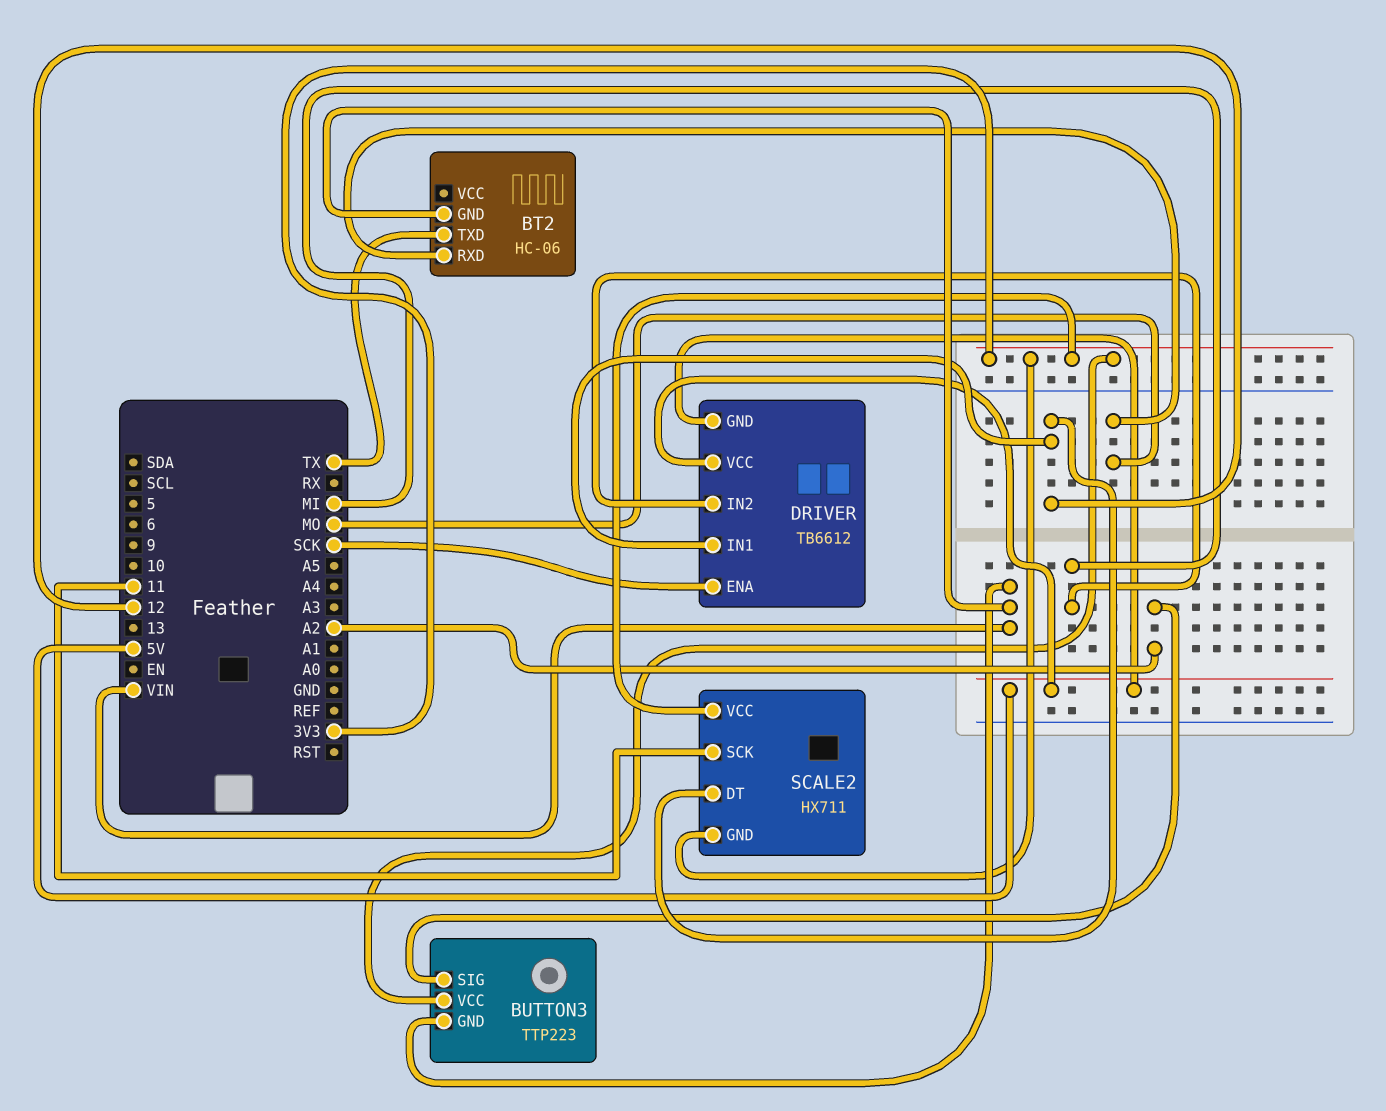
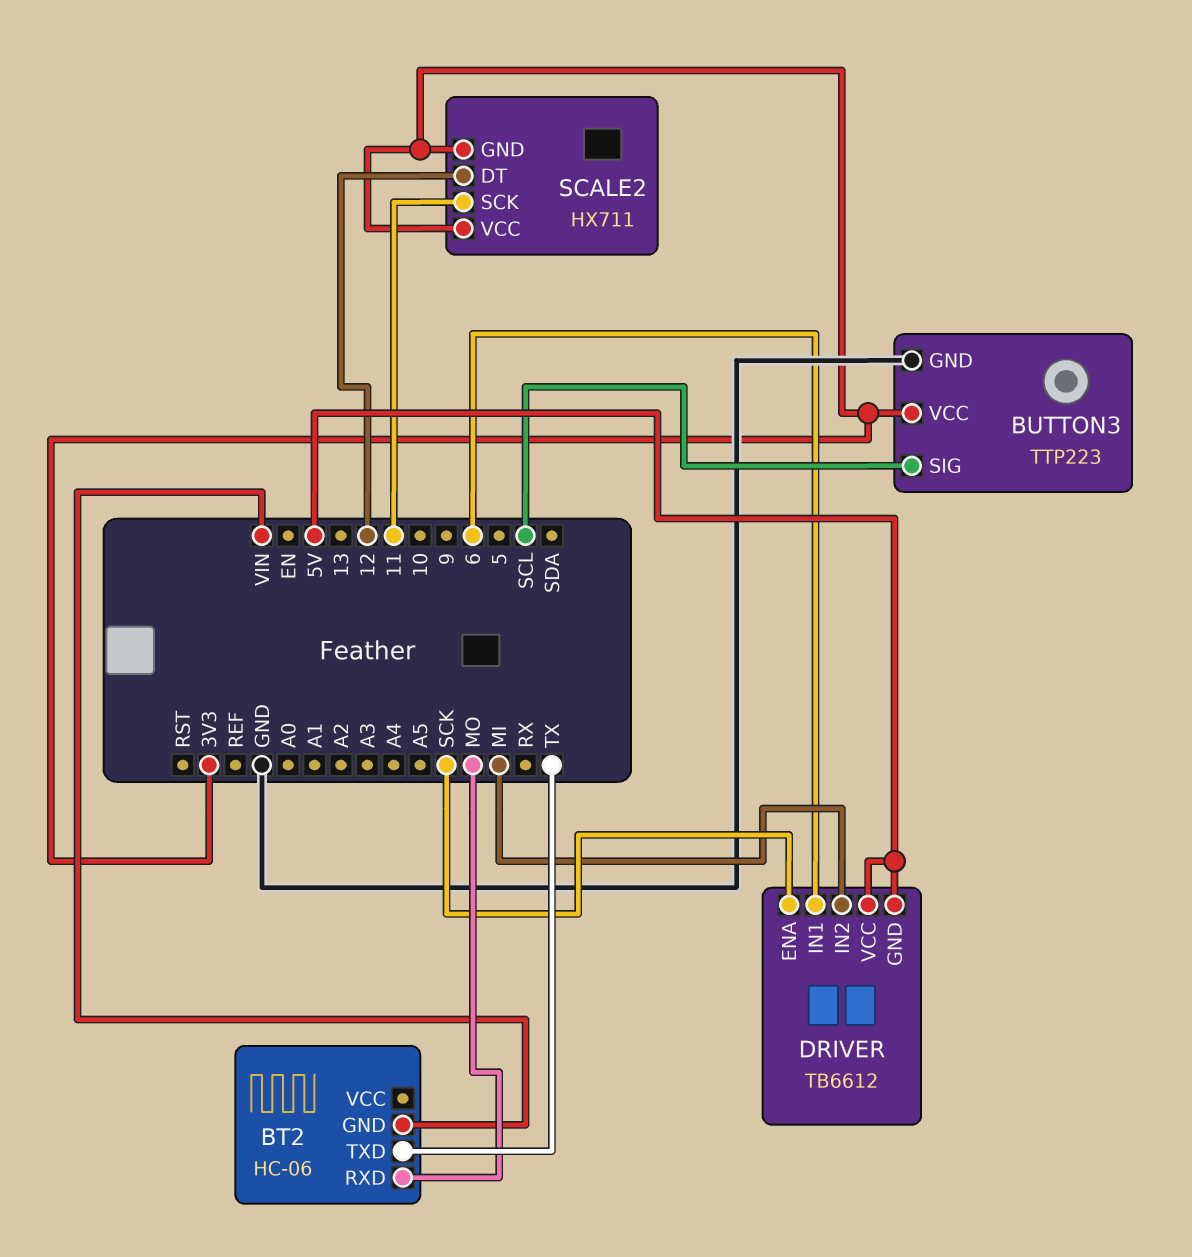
BUTTON3 pin GND: VIN -> GND
BUTTON3 pin SIG: A2 -> SCL
DRIVER pin IN1: 12 -> 6

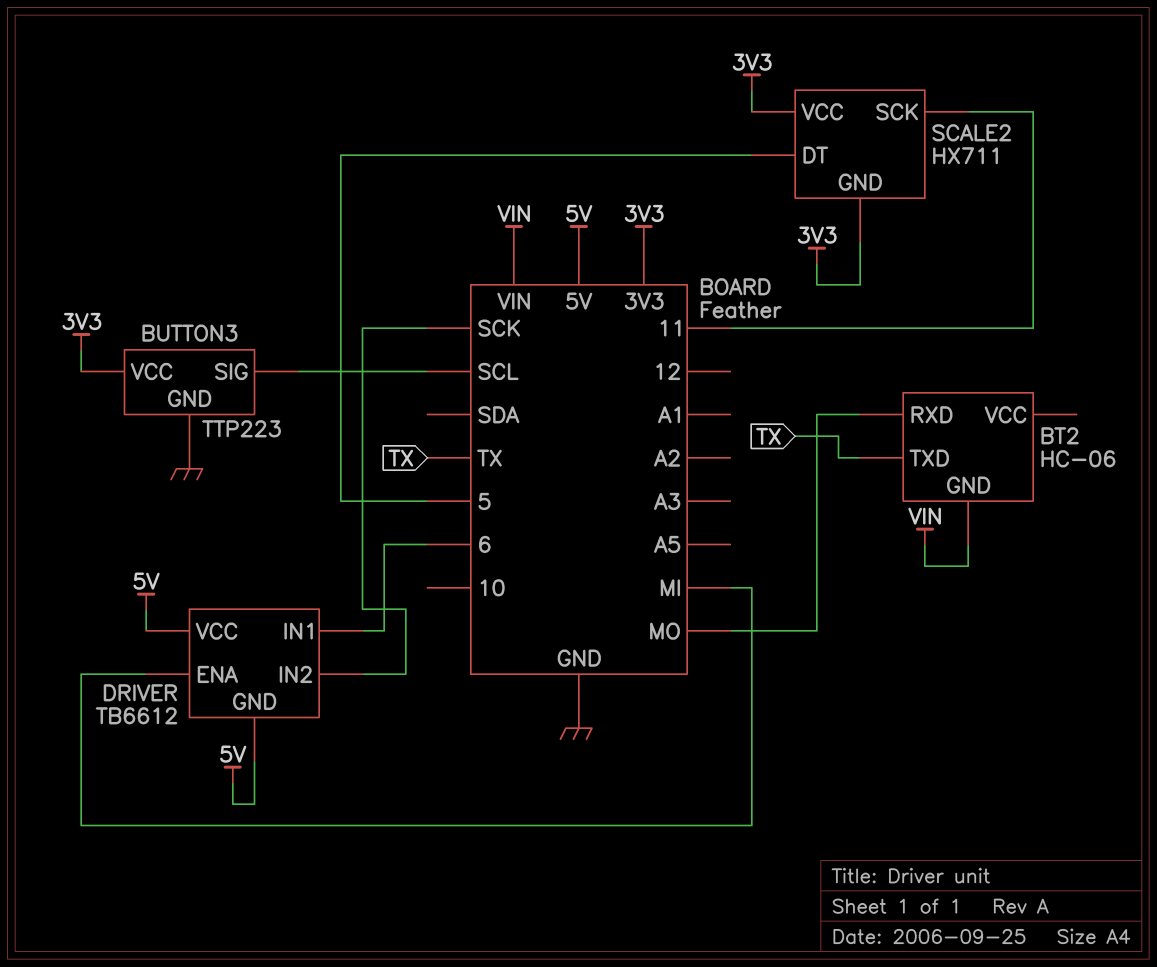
DRIVER pin ENA: SCK -> MI
DRIVER pin IN2: MI -> SCK
SCALE2 pin DT: 12 -> 5

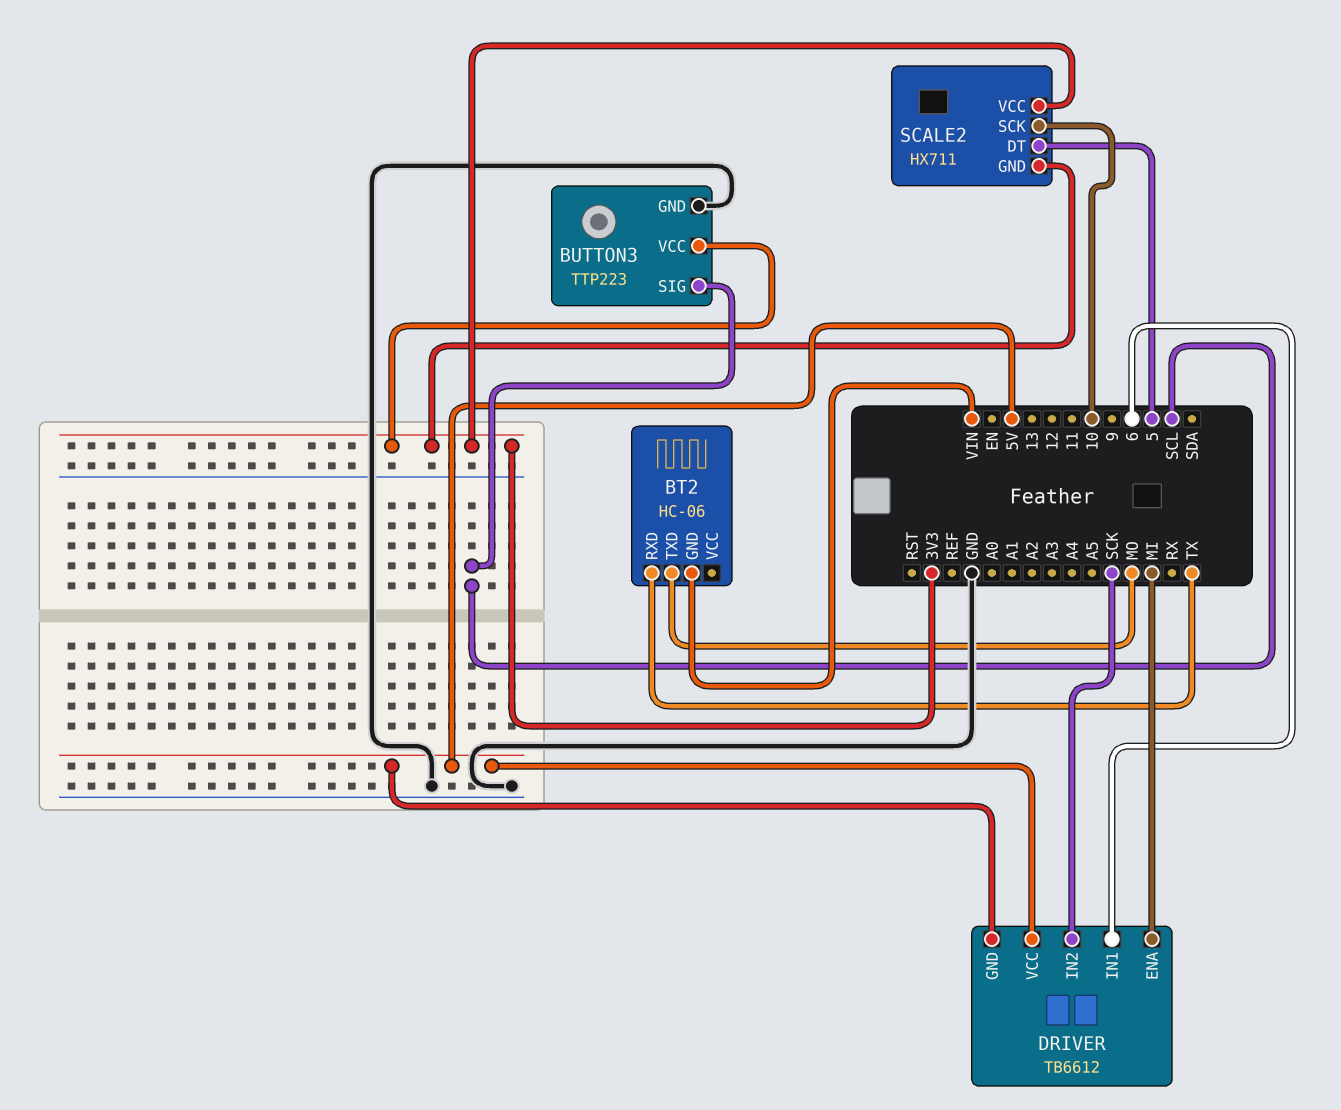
BT2 pin RXD: MO -> TX
BT2 pin TXD: TX -> MO
SCALE2 pin SCK: 11 -> 10

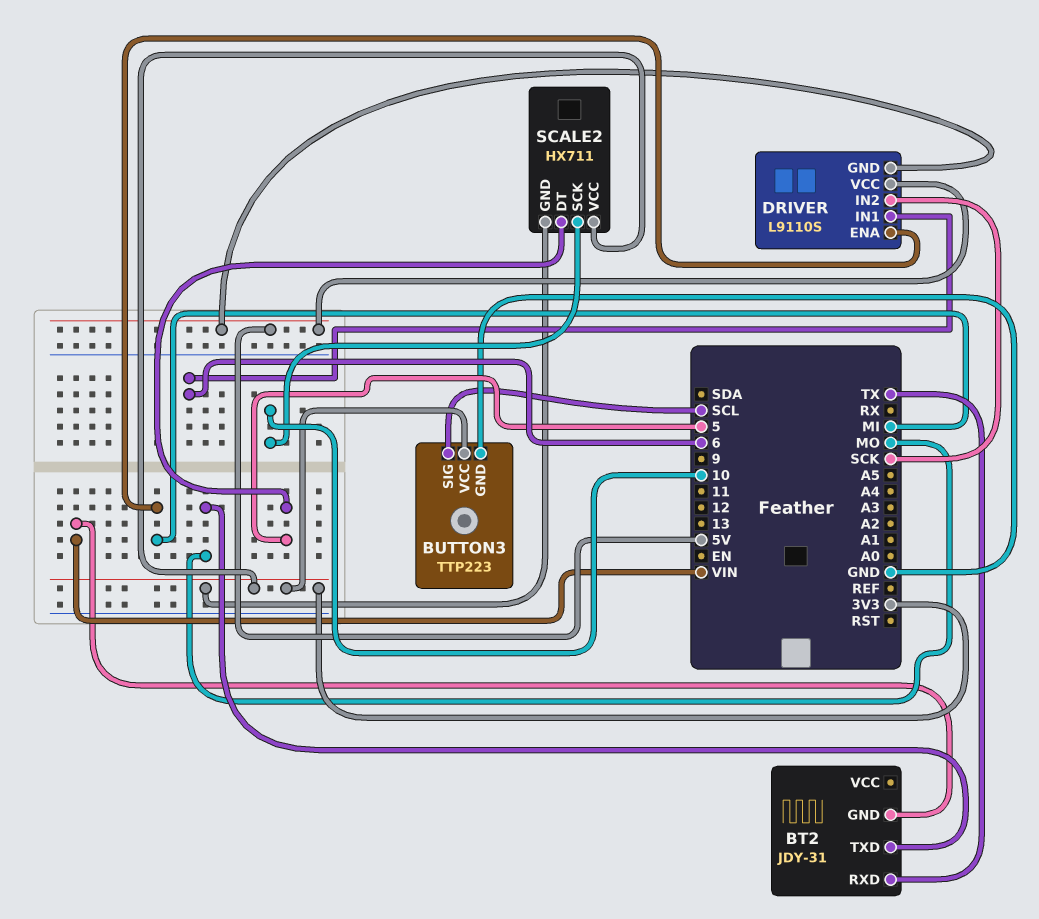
BT2: HC-06 -> JDY-31
DRIVER: TB6612 -> L9110S

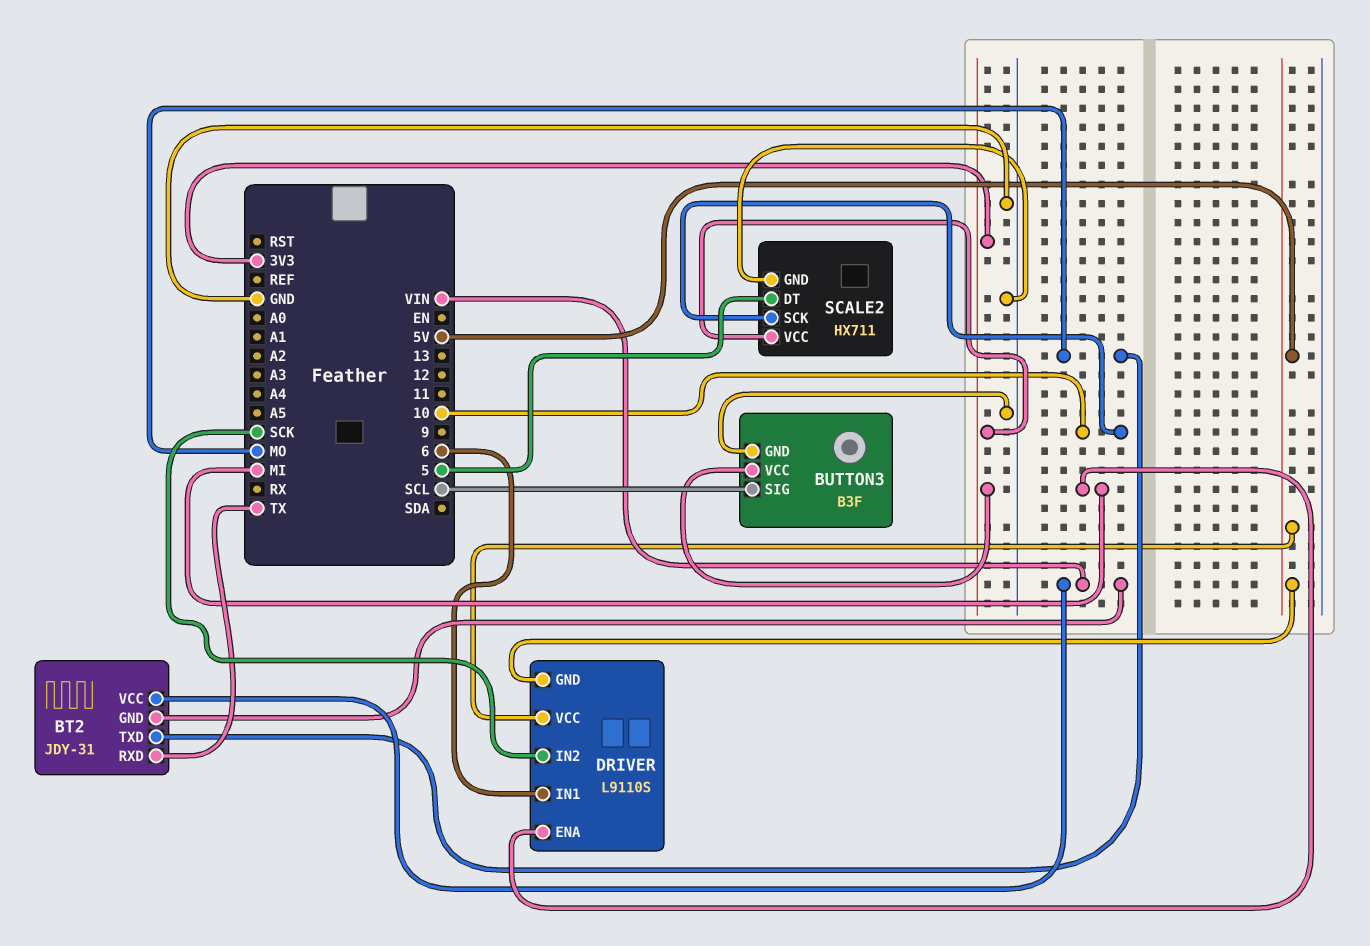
BT2 pin VCC: none -> VIN
BUTTON3: TTP223 -> B3F
SCALE2 pin GND: 3V3 -> GND

